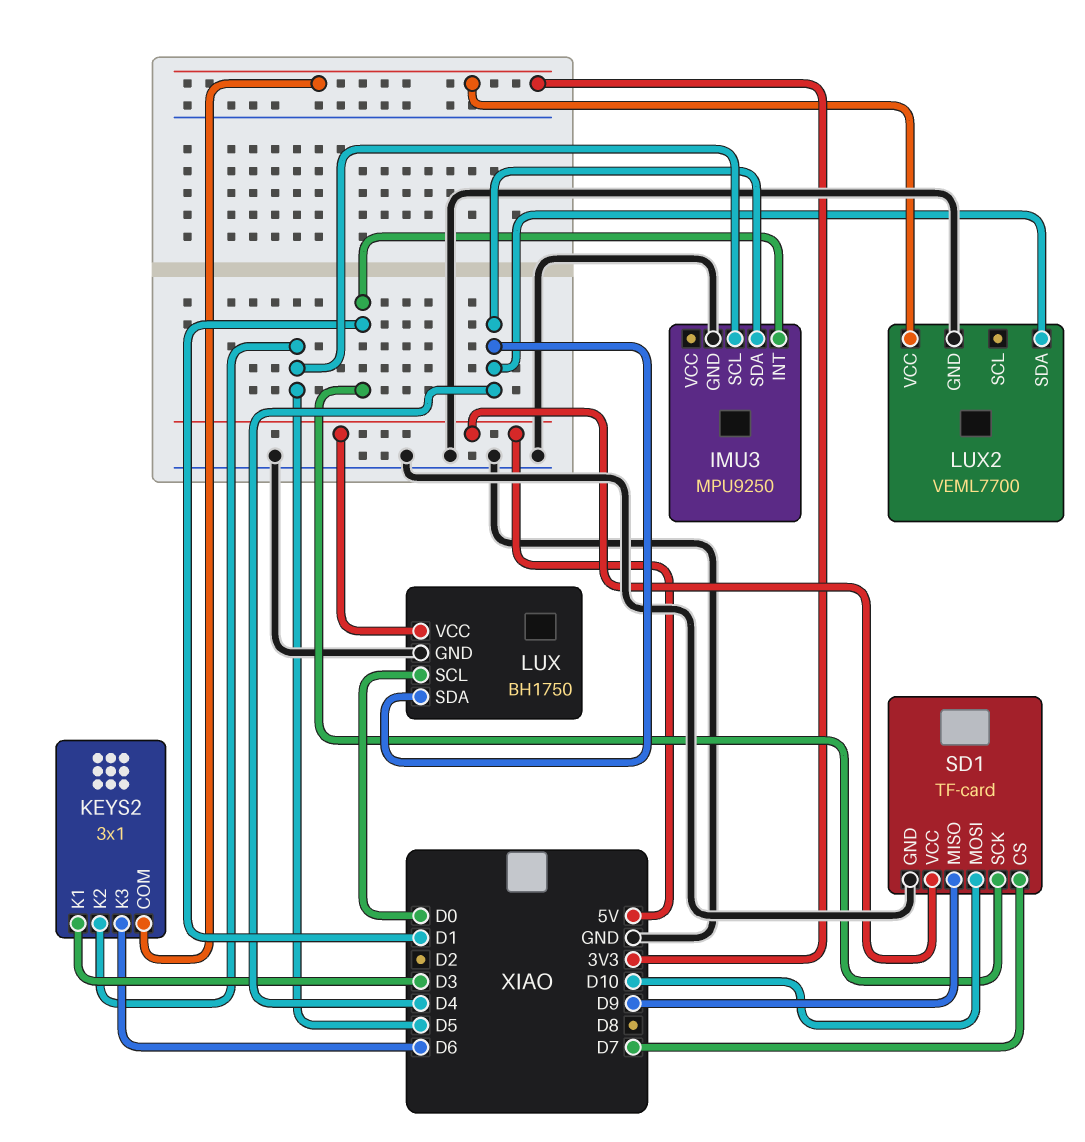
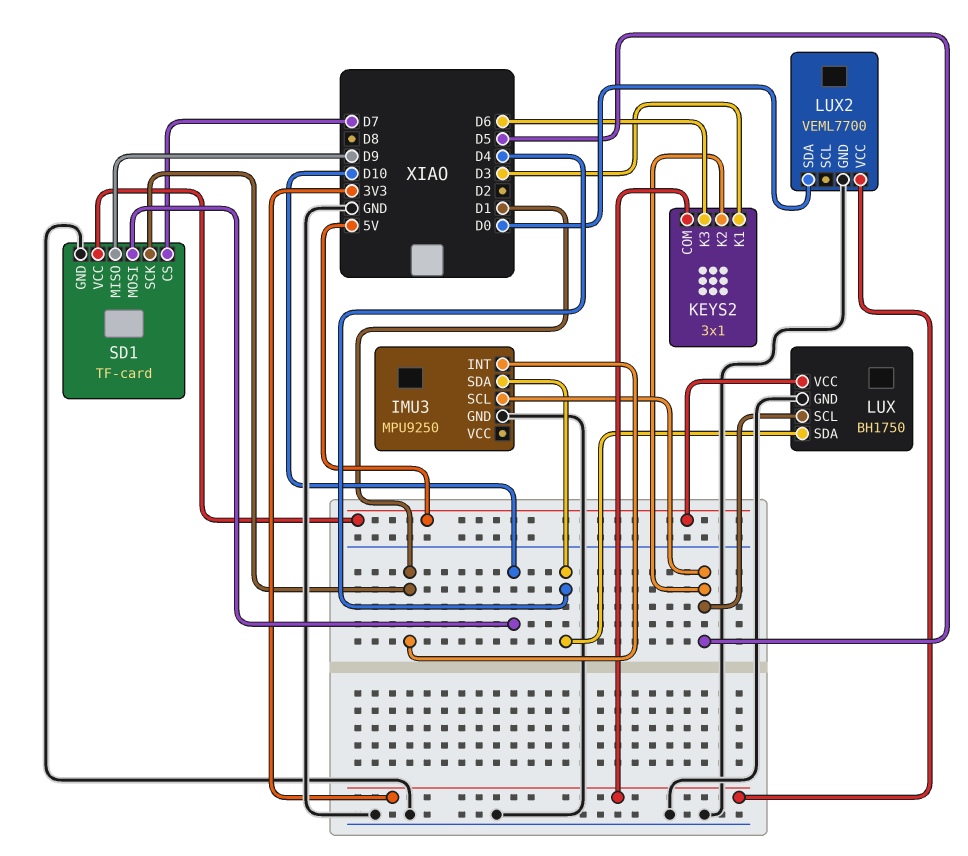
LUX pin SCL: D0 -> D5
LUX2 pin SDA: D4 -> D0

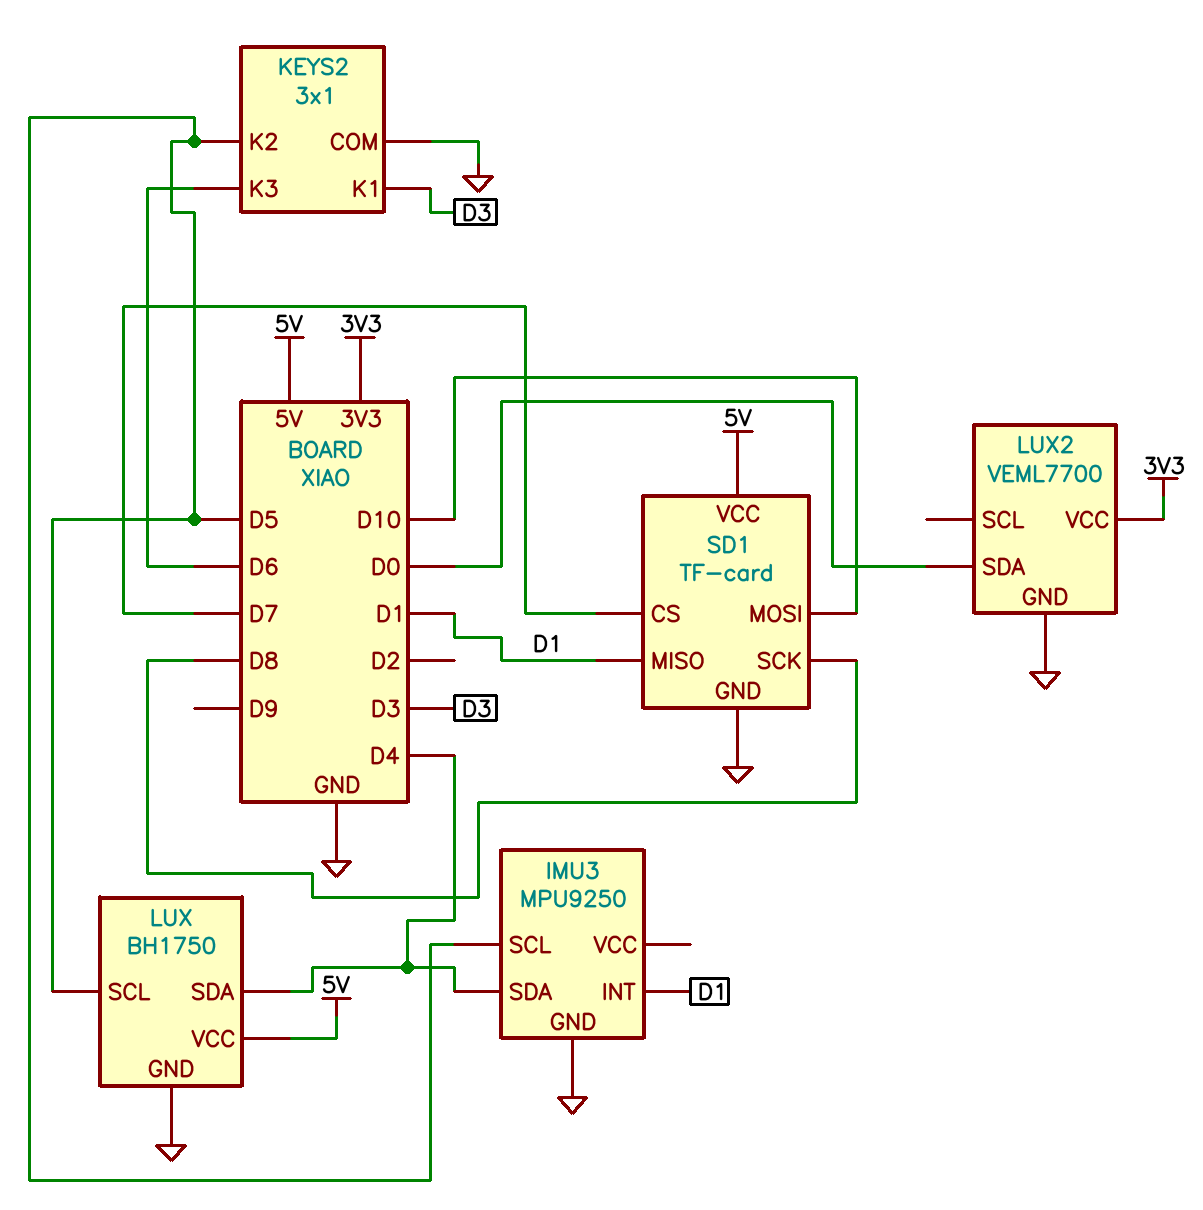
KEYS2 pin COM: 3V3 -> GND
SD1 pin MISO: D9 -> D1
SD1 pin SCK: D1 -> D8

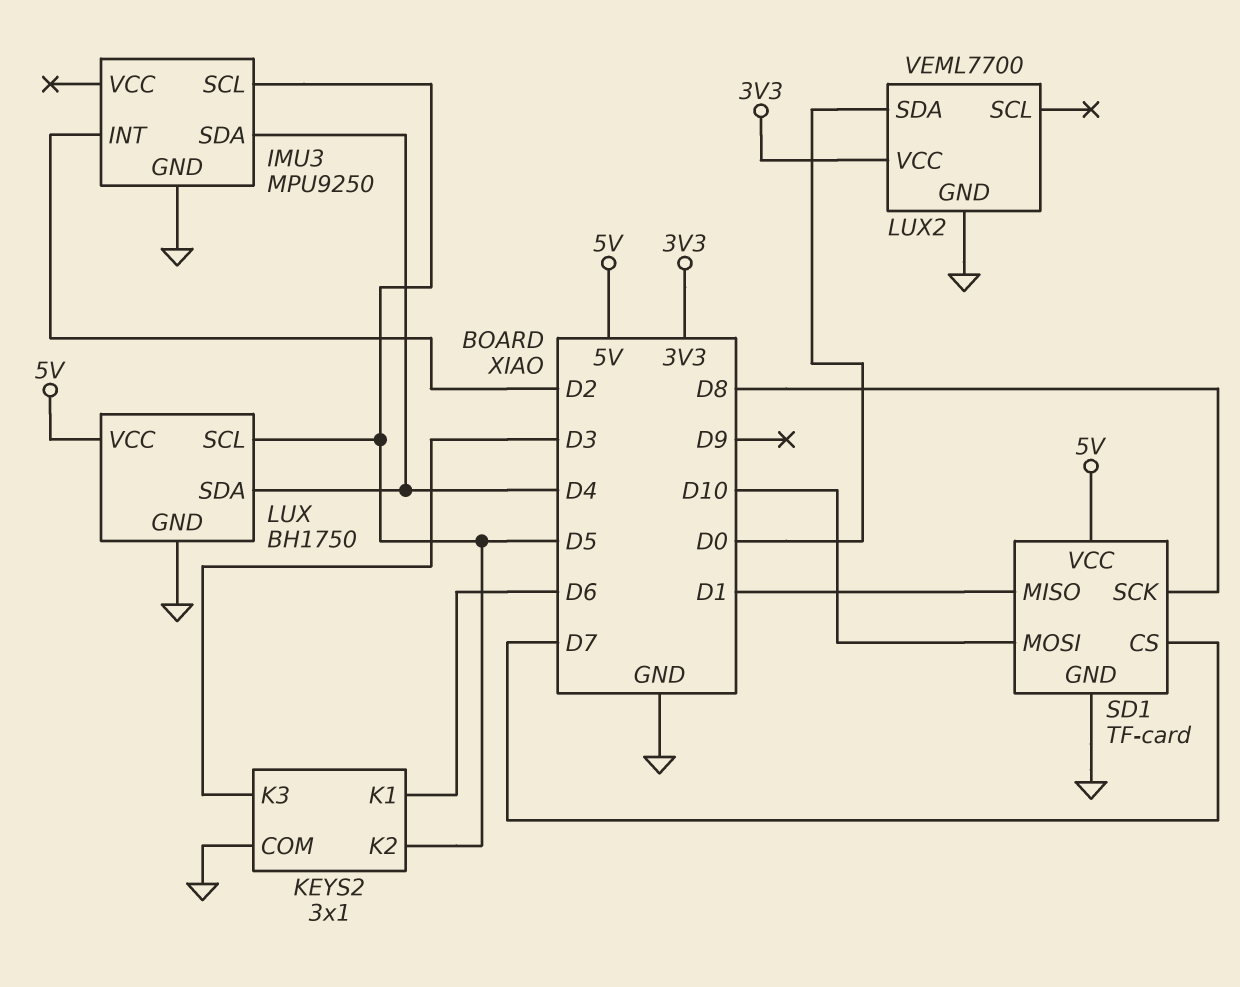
IMU3 pin INT: D1 -> D2
KEYS2 pin K1: D3 -> D6
KEYS2 pin K3: D6 -> D3

